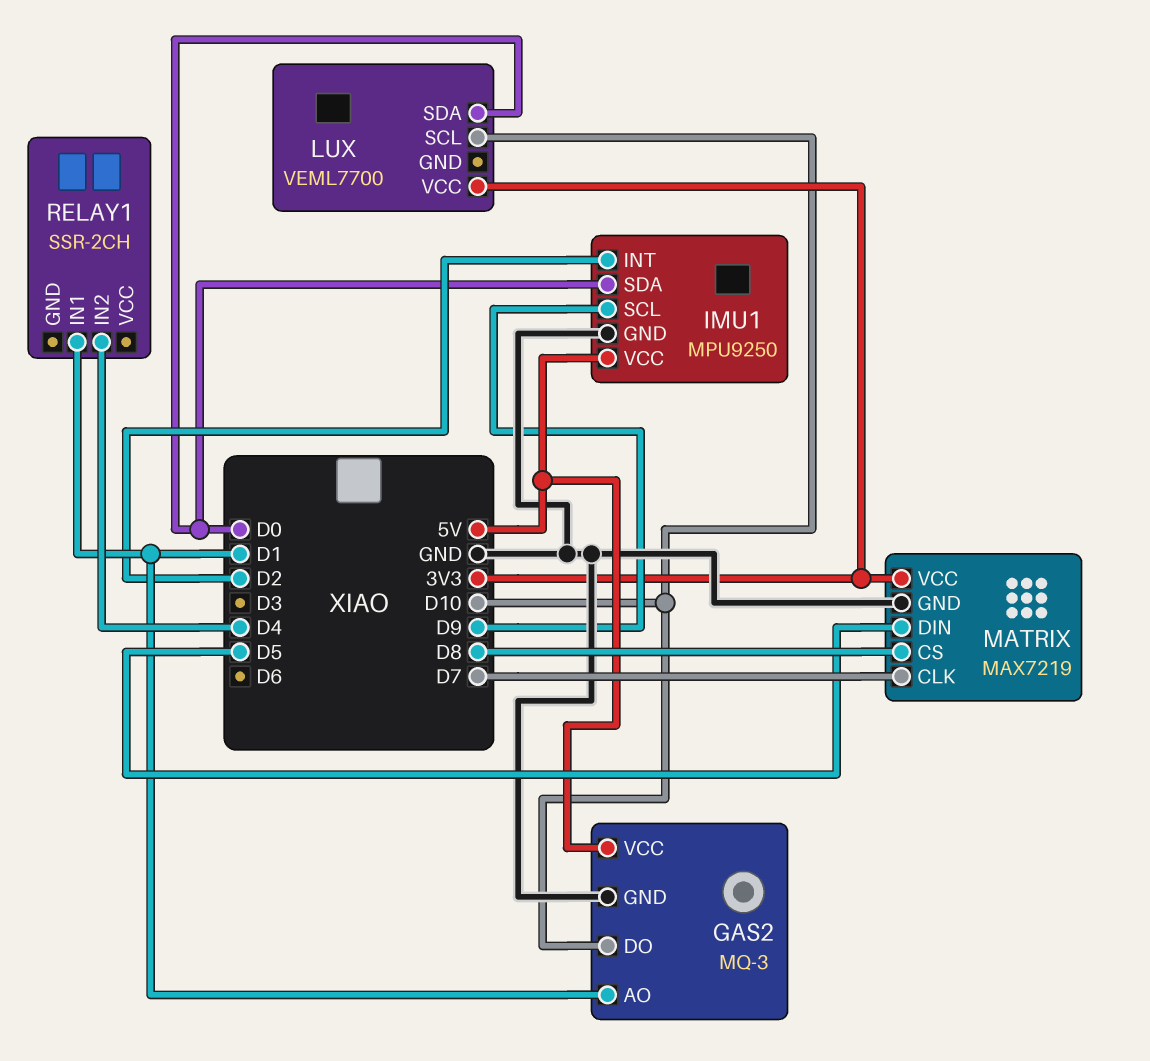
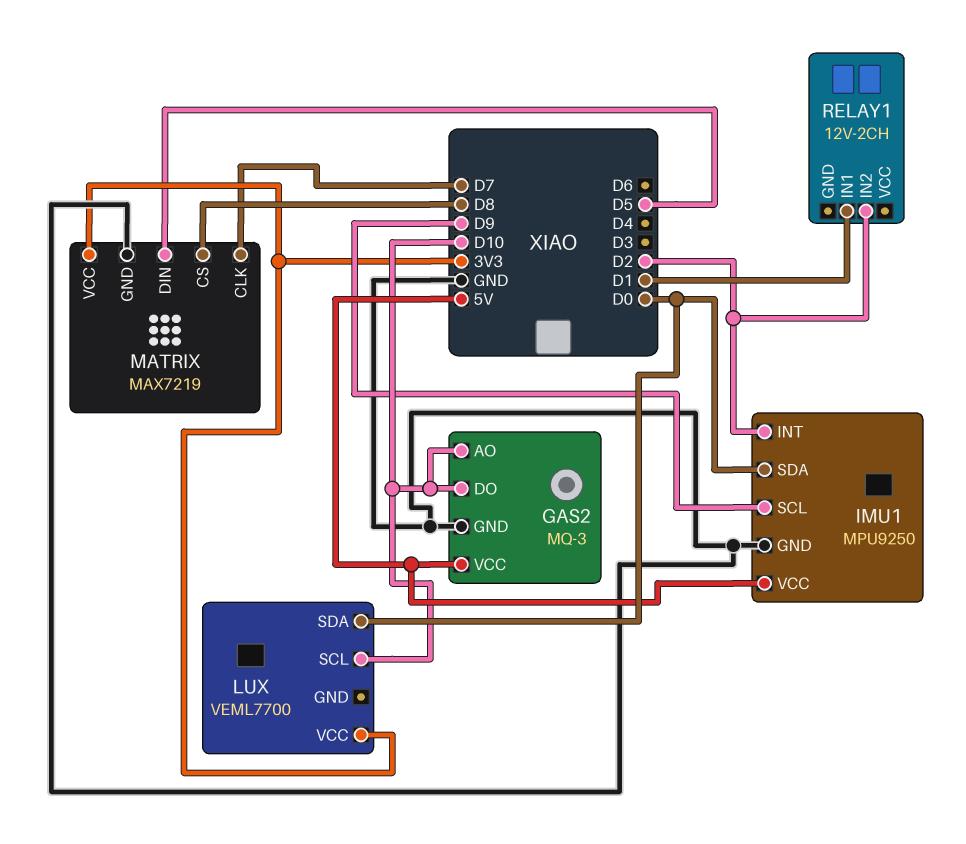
GAS2 pin AO: D1 -> D10
RELAY1: SSR-2CH -> 12V-2CH
RELAY1 pin IN2: D4 -> D2

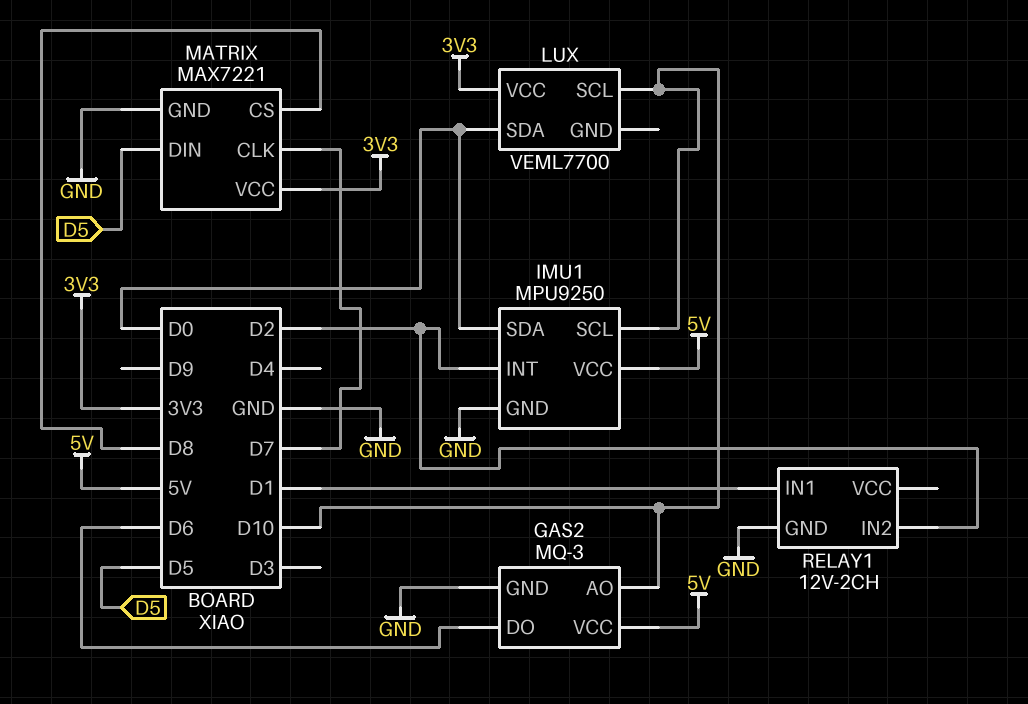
GAS2 pin DO: D10 -> D6
IMU1 pin SCL: D9 -> D10
MATRIX: MAX7219 -> MAX7221
RELAY1 pin GND: none -> GND

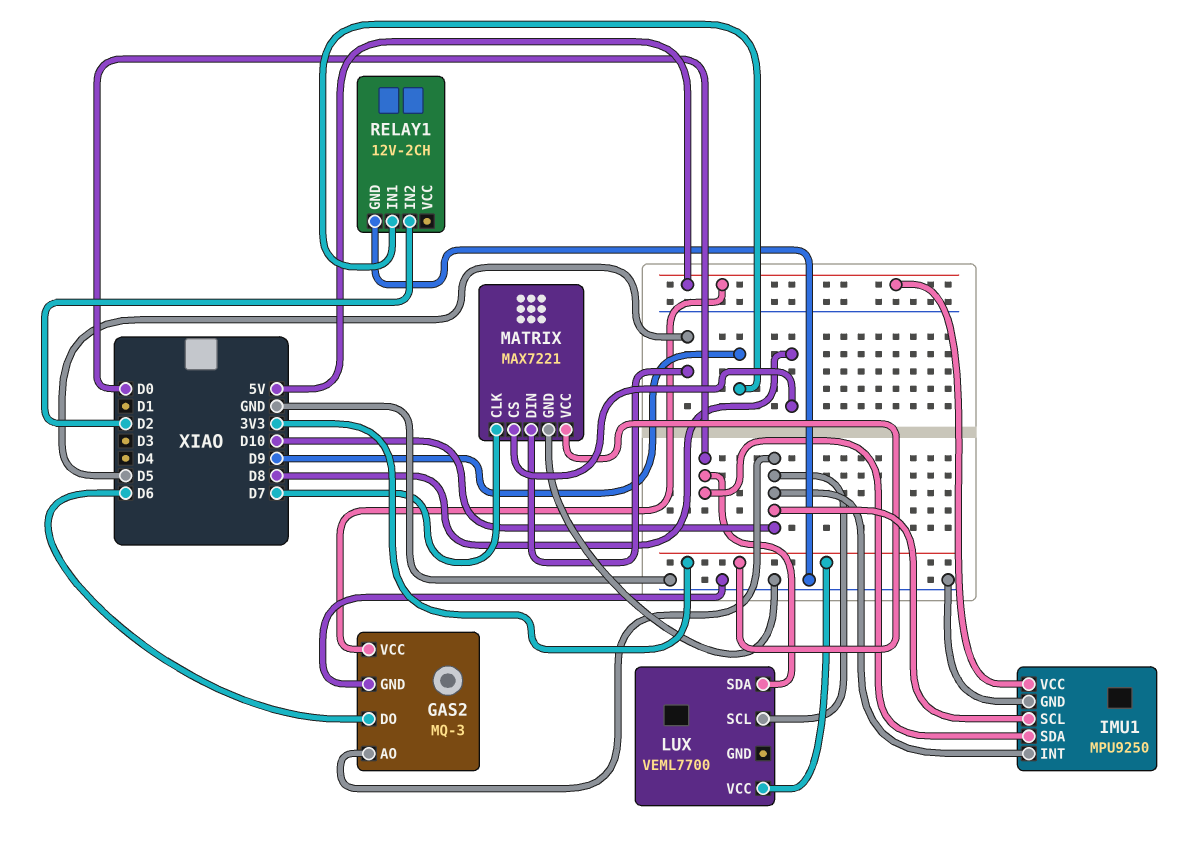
IMU1 pin INT: D2 -> D10
RELAY1 pin IN1: D1 -> D9

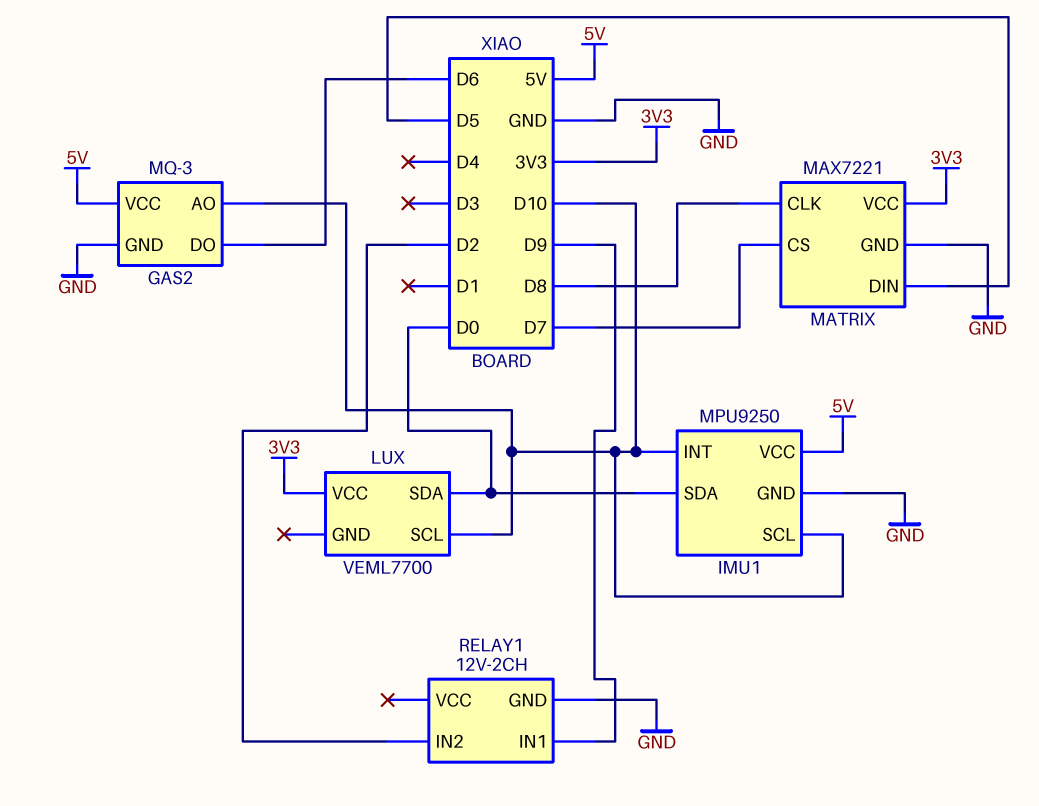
MATRIX pin CLK: D7 -> D8
MATRIX pin CS: D8 -> D7

